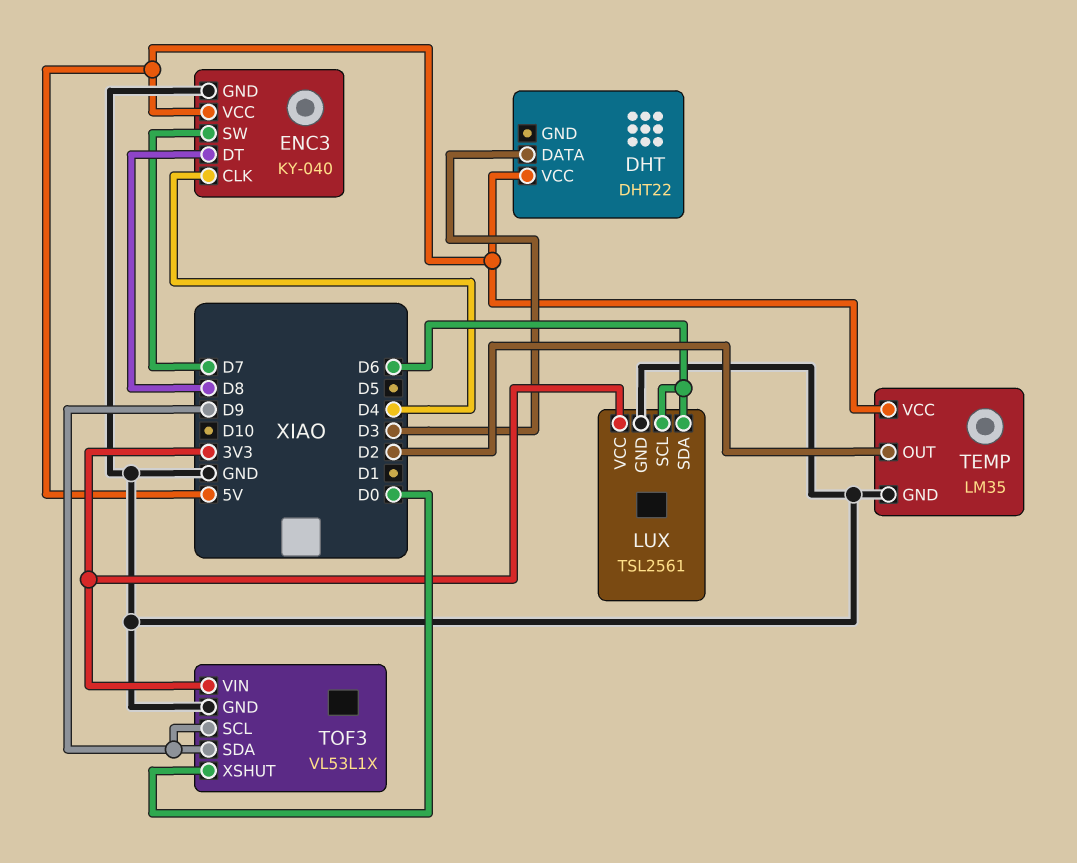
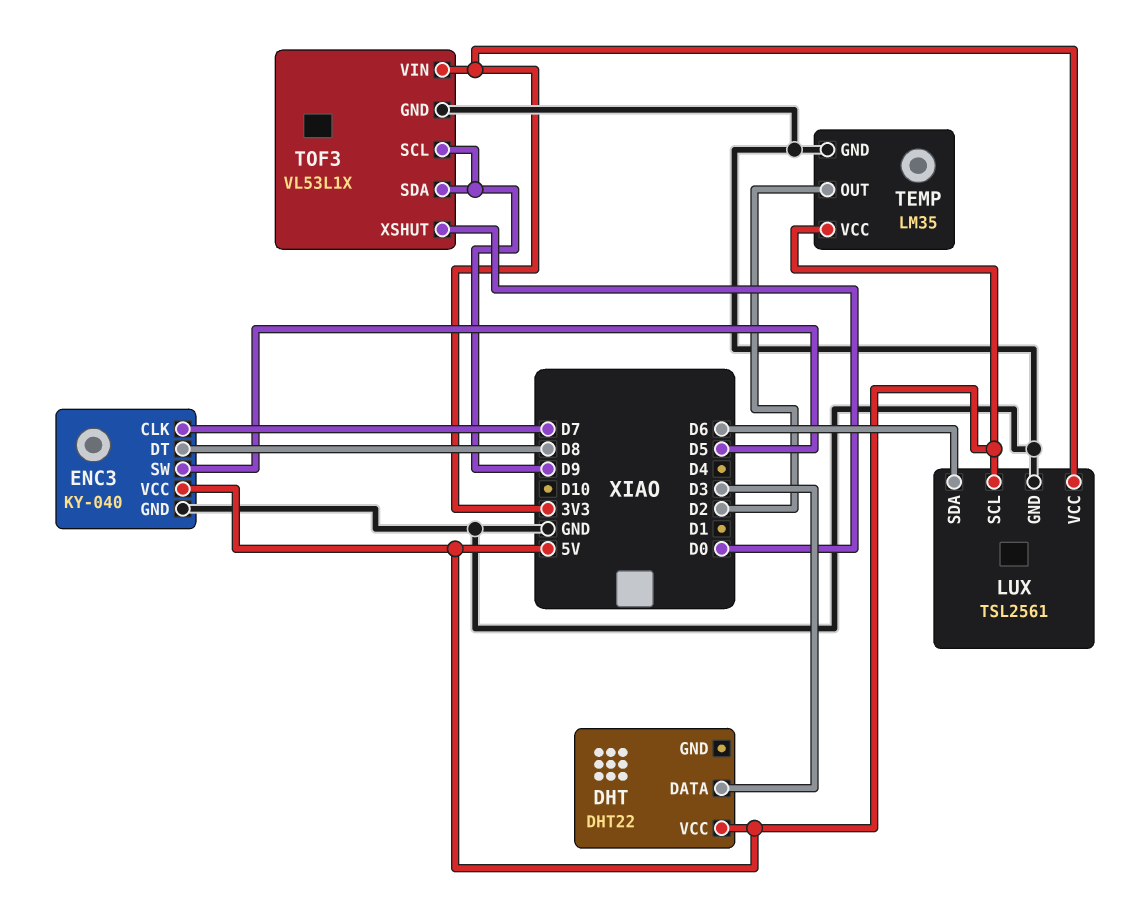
ENC3 pin CLK: D4 -> D7
ENC3 pin SW: D7 -> D5
LUX pin SCL: D6 -> 5V

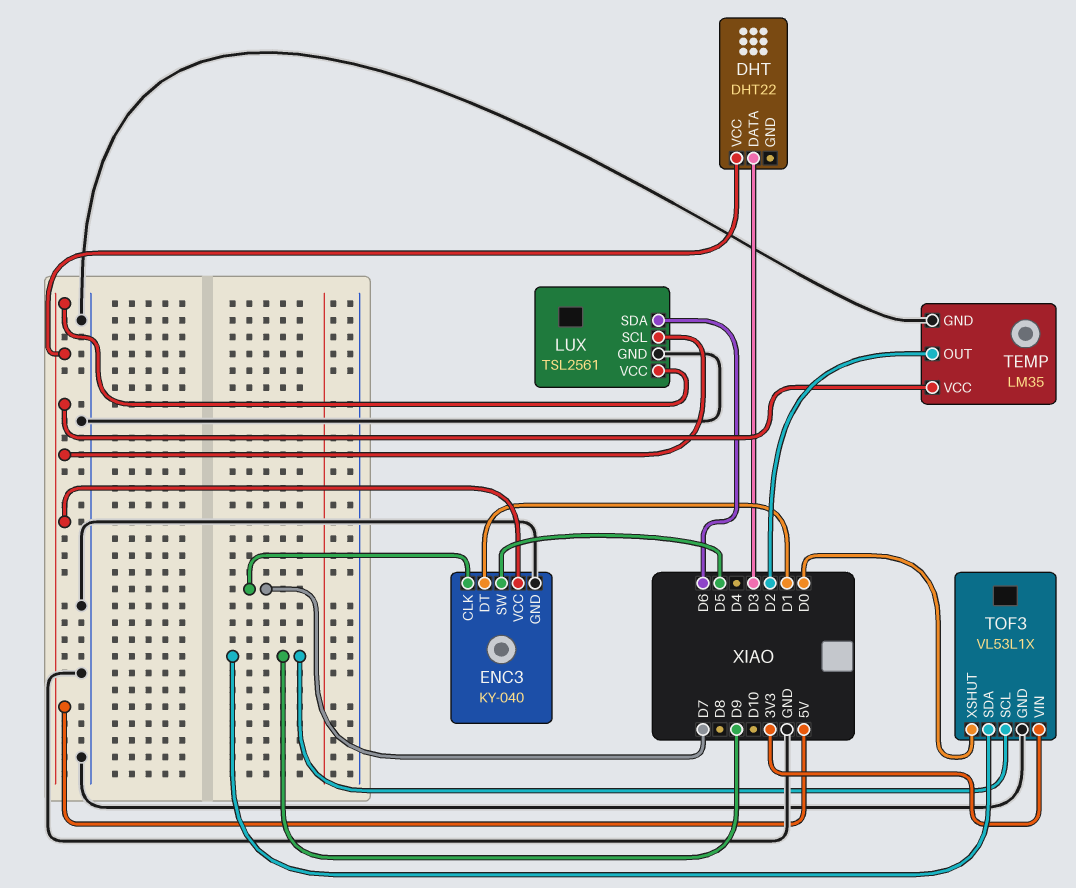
ENC3 pin DT: D8 -> D1
LUX pin VCC: 3V3 -> 5V

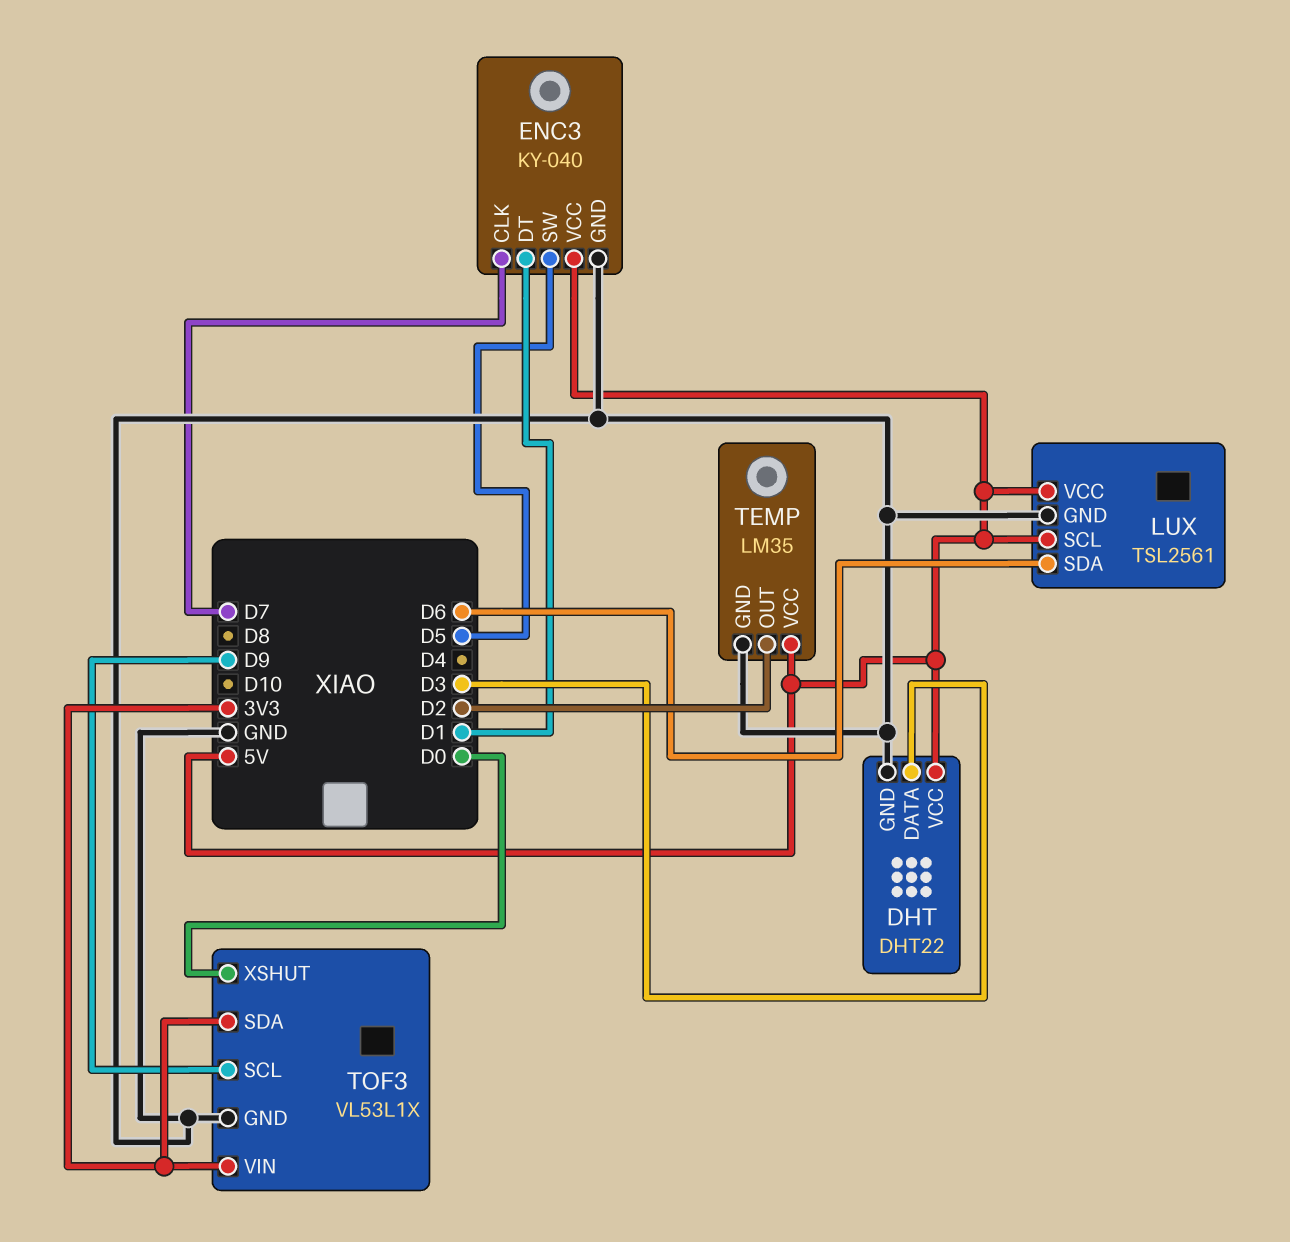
DHT pin GND: none -> GND
TOF3 pin SDA: D9 -> 3V3

